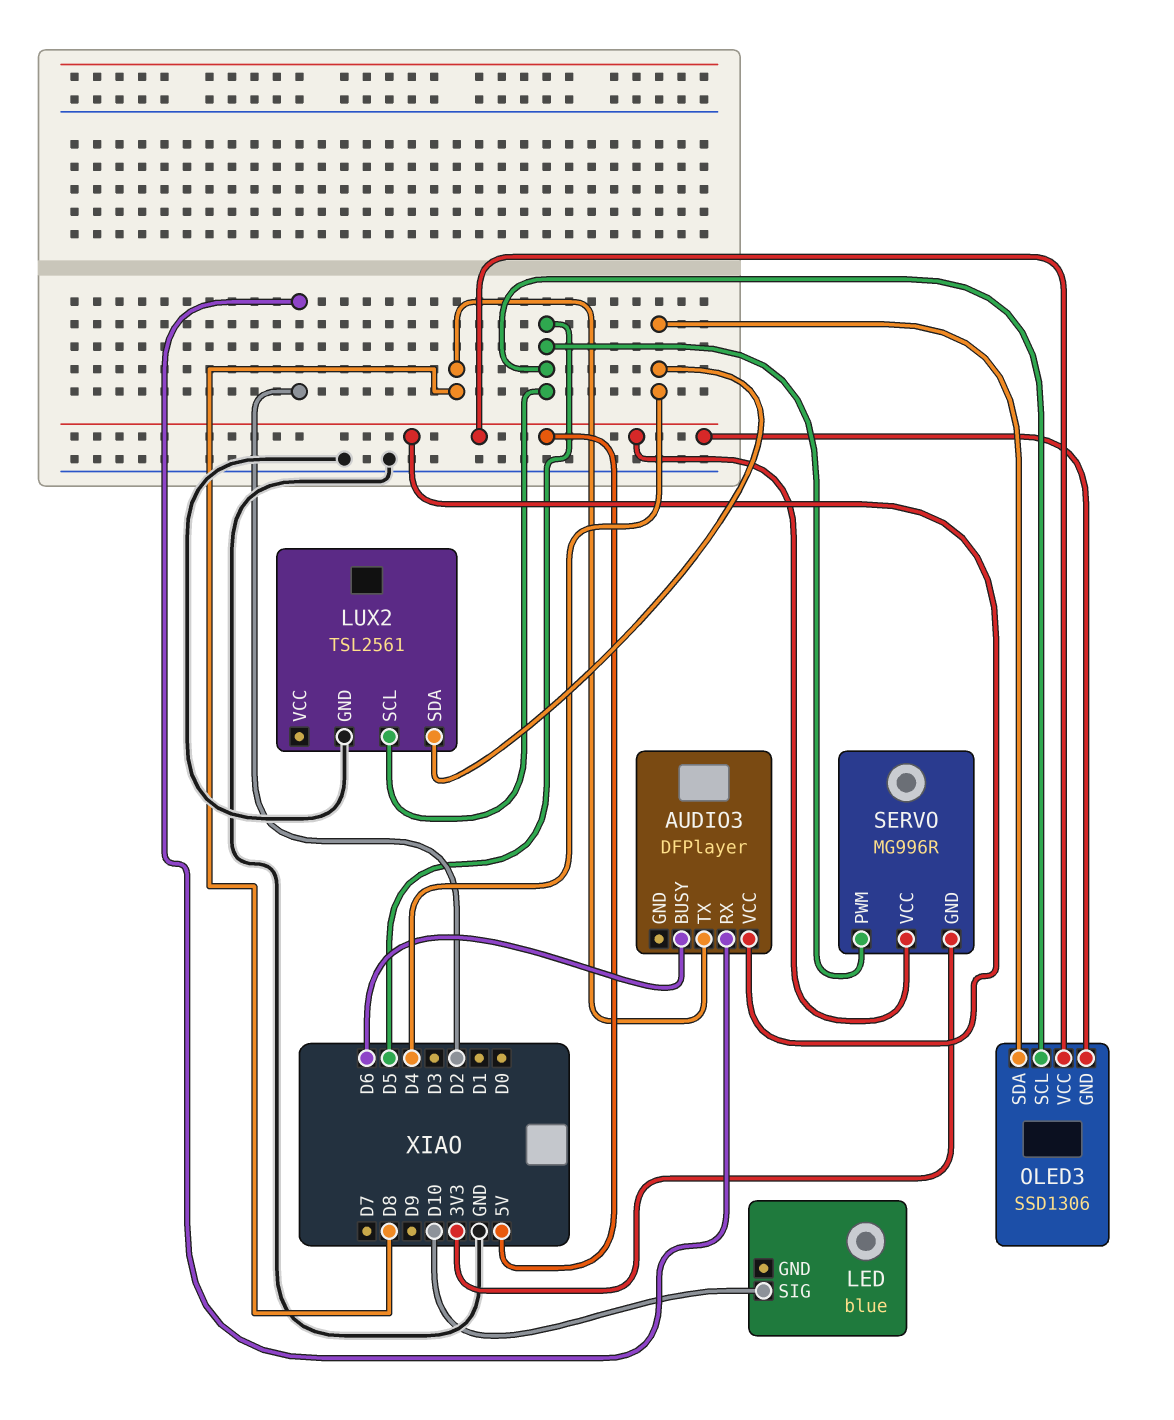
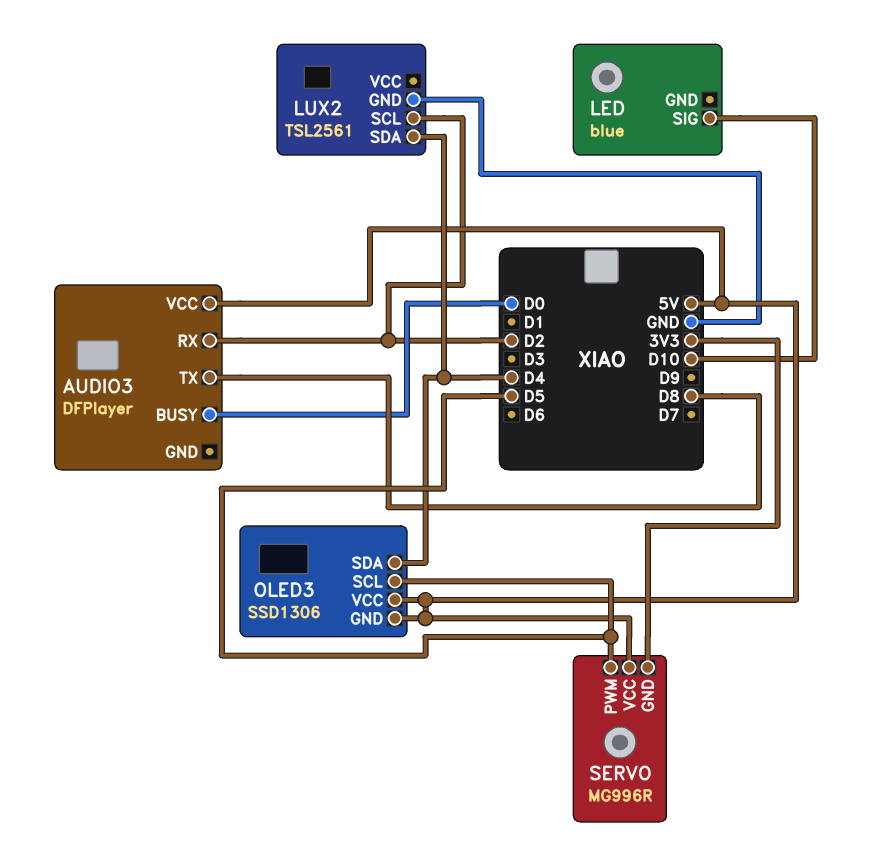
AUDIO3 pin BUSY: D6 -> D0
LUX2 pin SCL: D5 -> D2

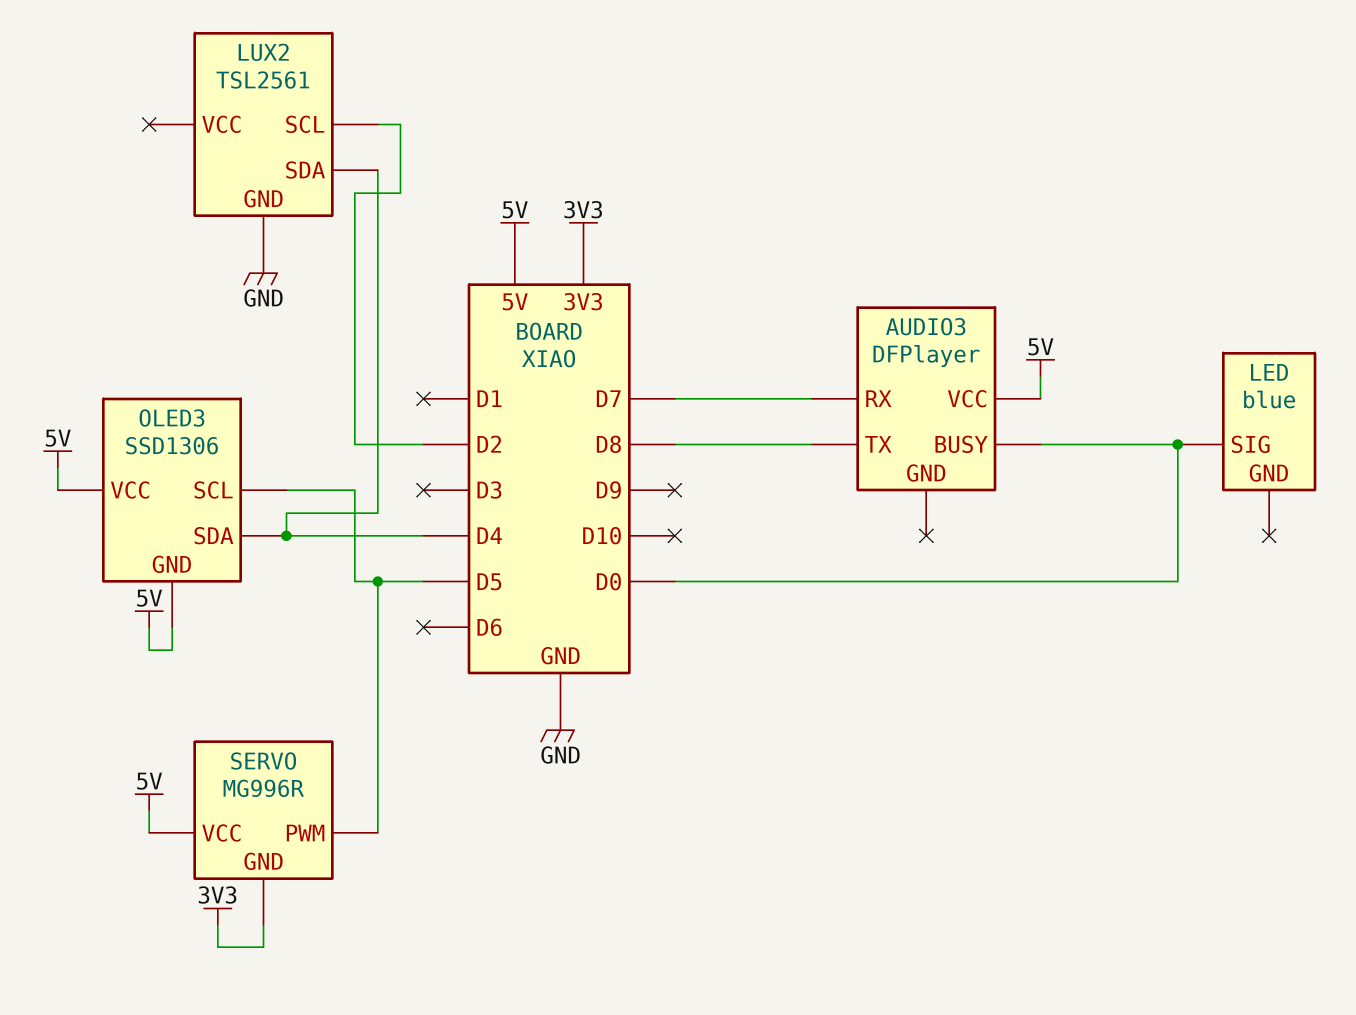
AUDIO3 pin RX: D2 -> D7
LED pin SIG: D10 -> D0

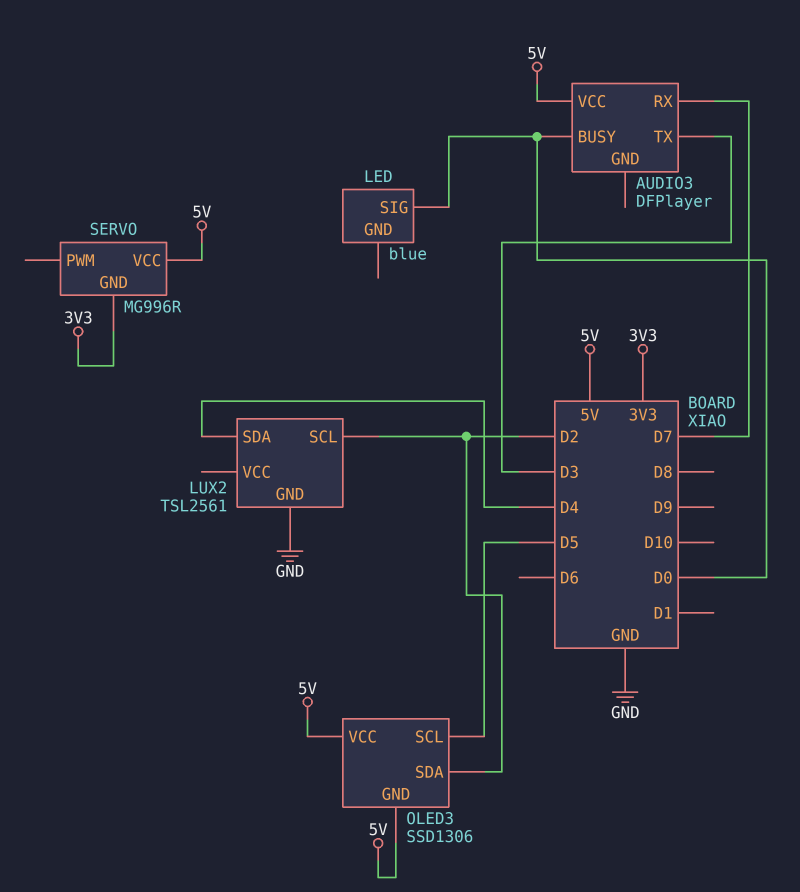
AUDIO3 pin TX: D8 -> D3
OLED3 pin SDA: D4 -> D2
SERVO pin PWM: D5 -> none

